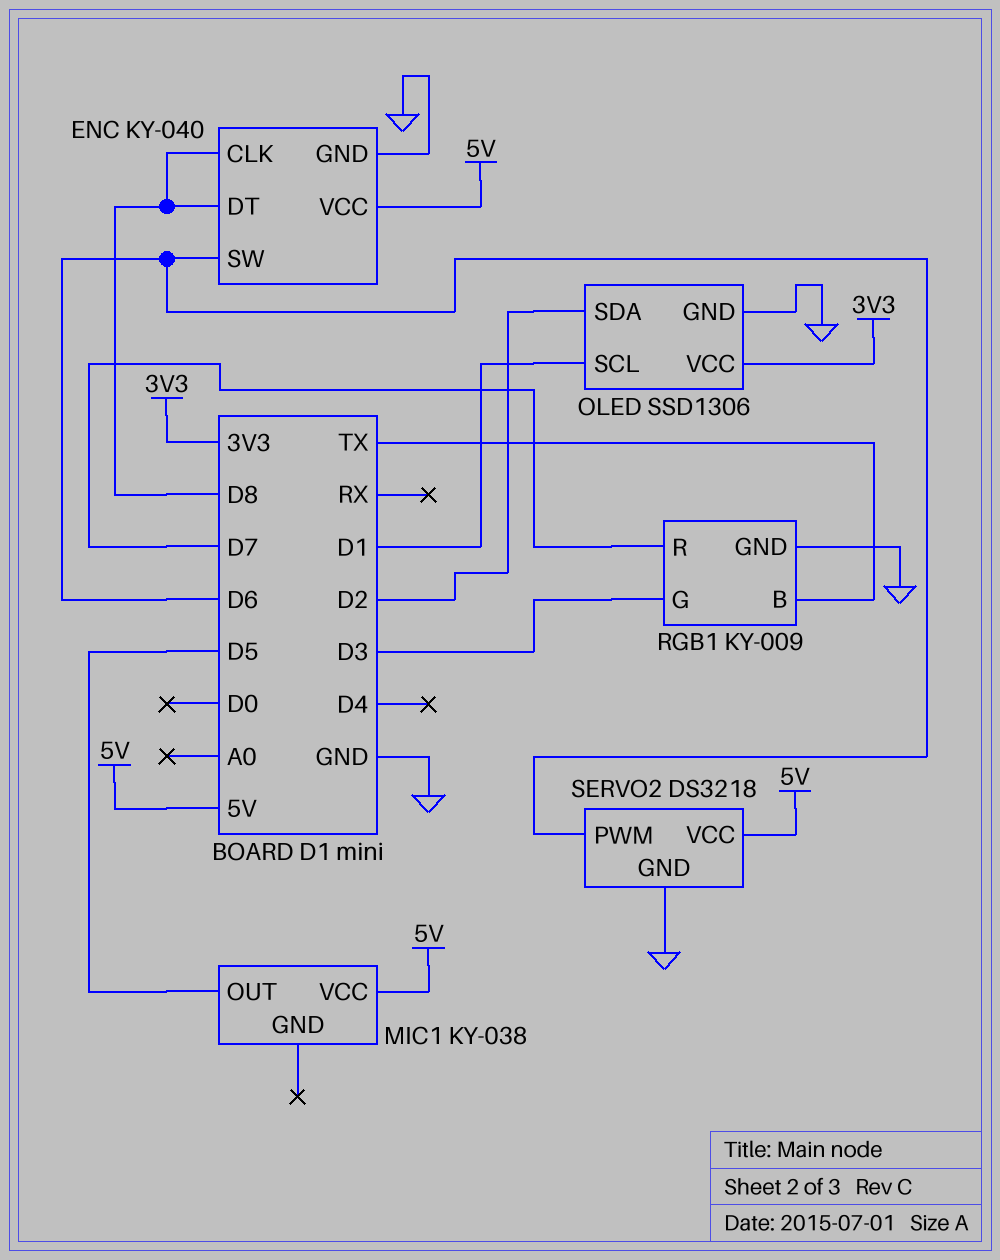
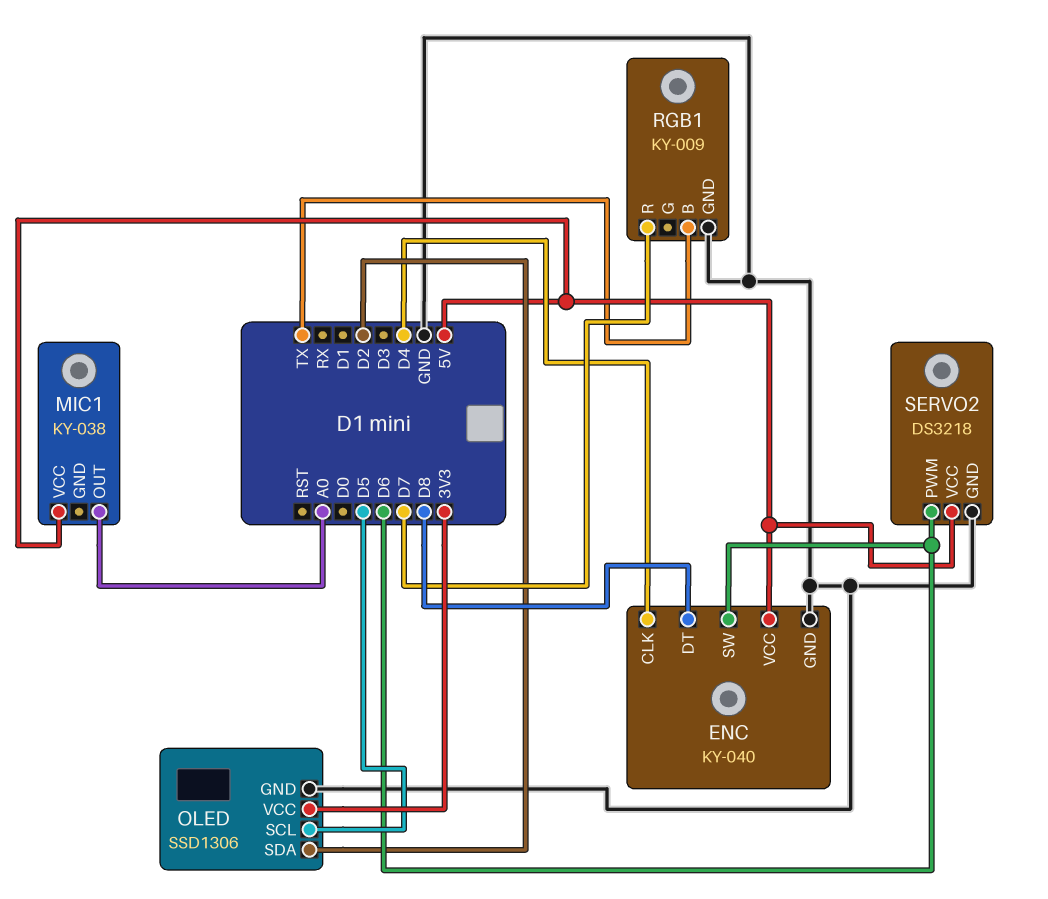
ENC pin CLK: D8 -> D4
MIC1 pin OUT: D5 -> A0
OLED pin SCL: D1 -> D5
RGB1 pin G: D3 -> none

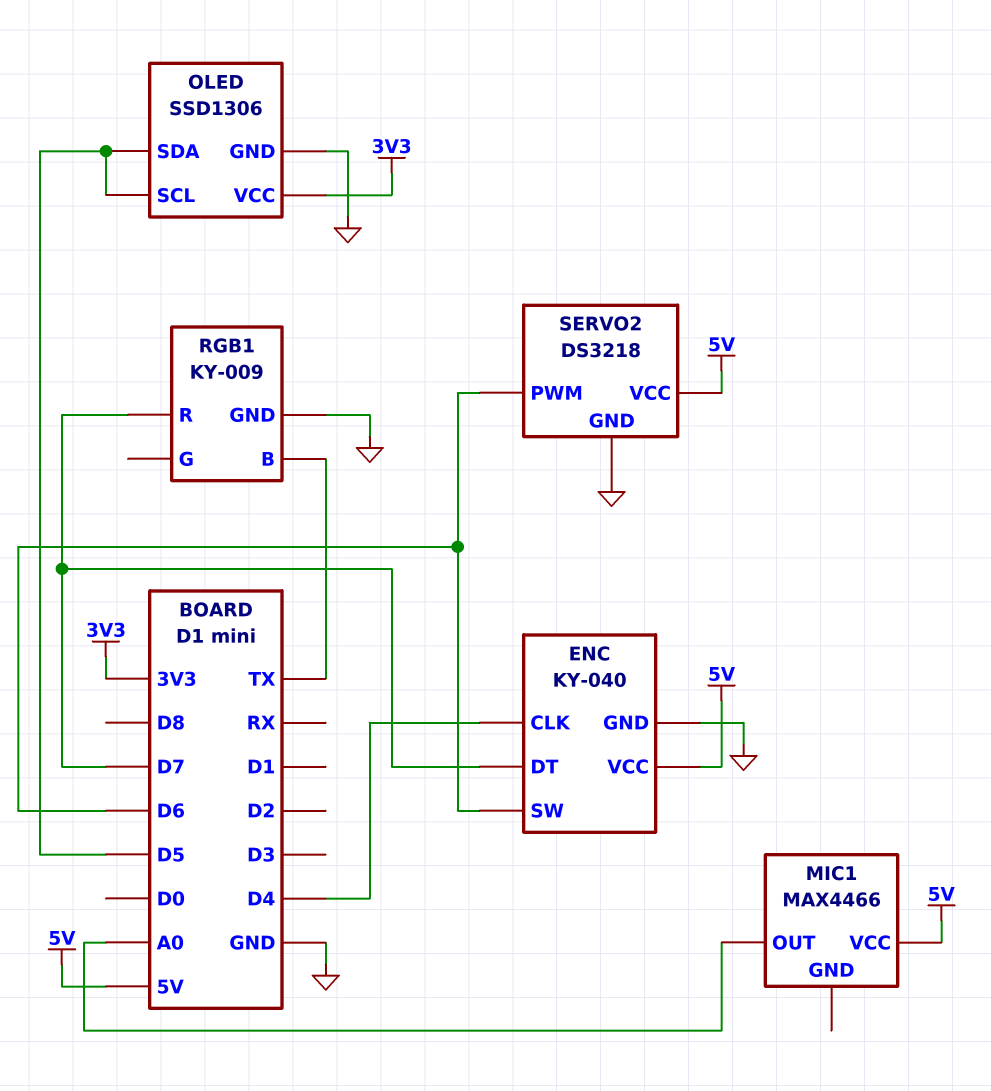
ENC pin DT: D8 -> D7
MIC1: KY-038 -> MAX4466
OLED pin SDA: D2 -> D5

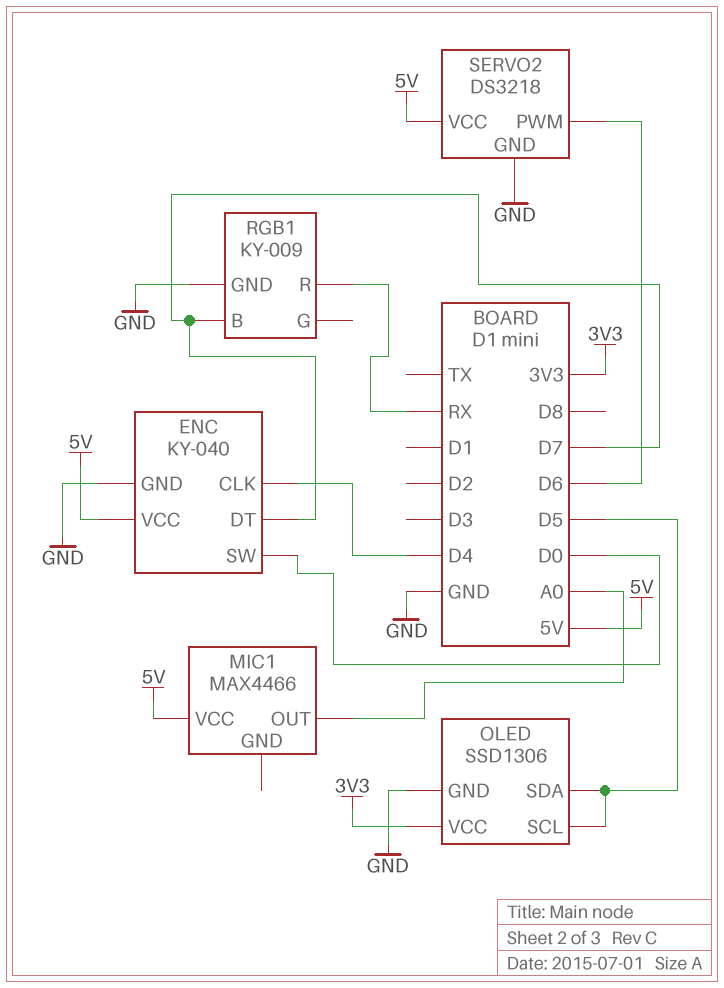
ENC pin SW: D6 -> D0
RGB1 pin B: TX -> D7
RGB1 pin R: D7 -> RX

